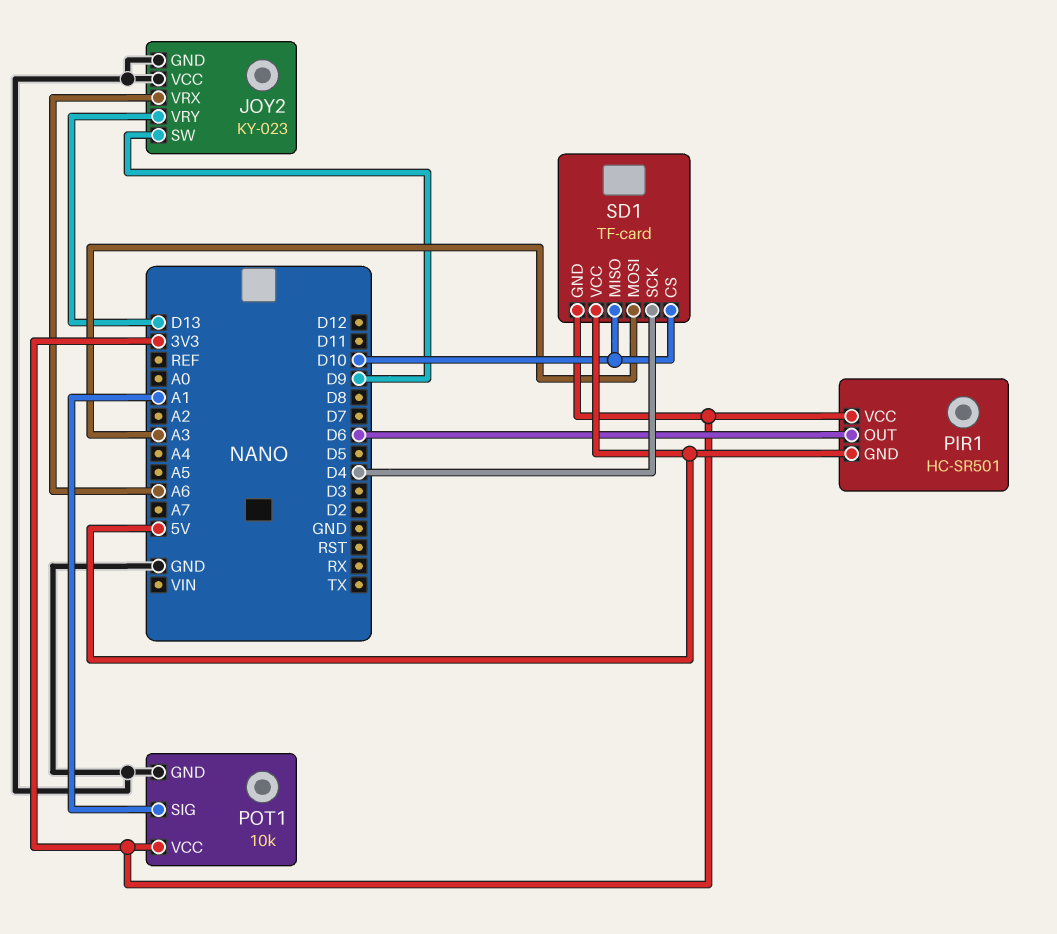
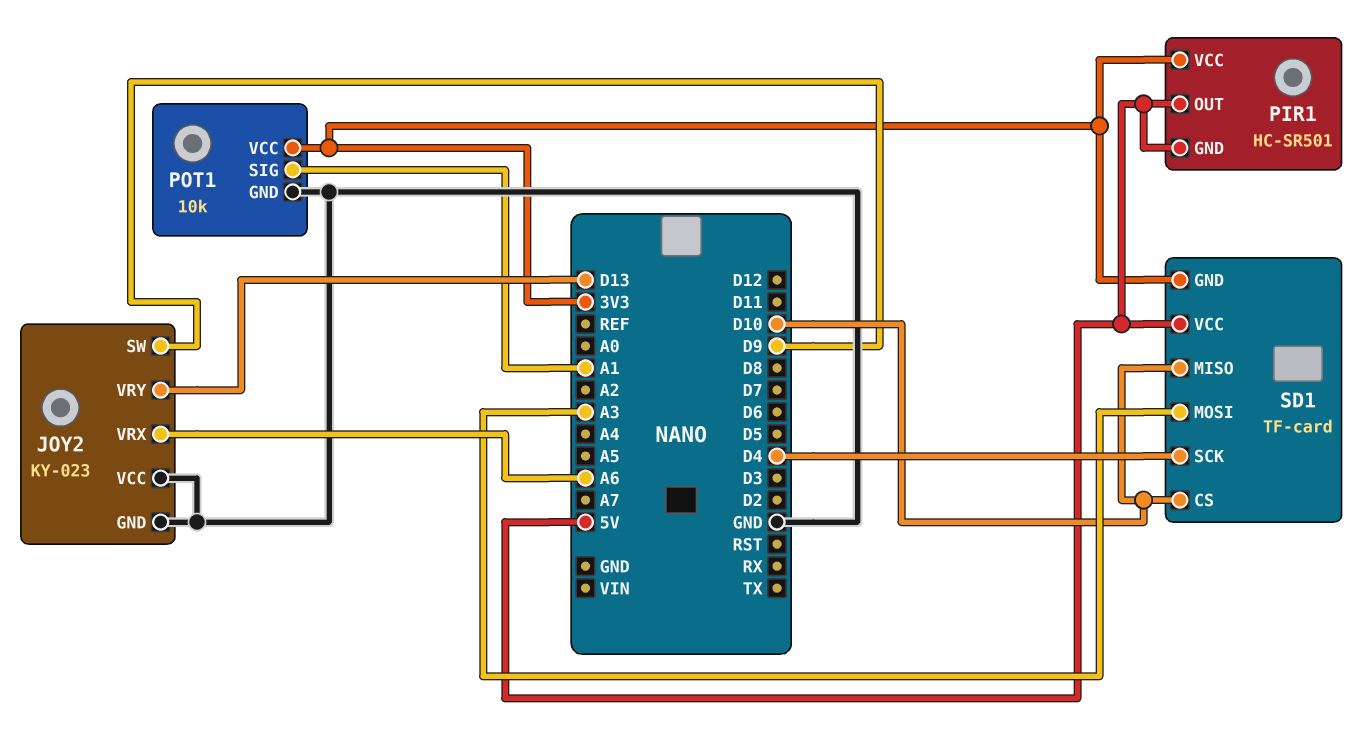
PIR1 pin OUT: D6 -> 5V

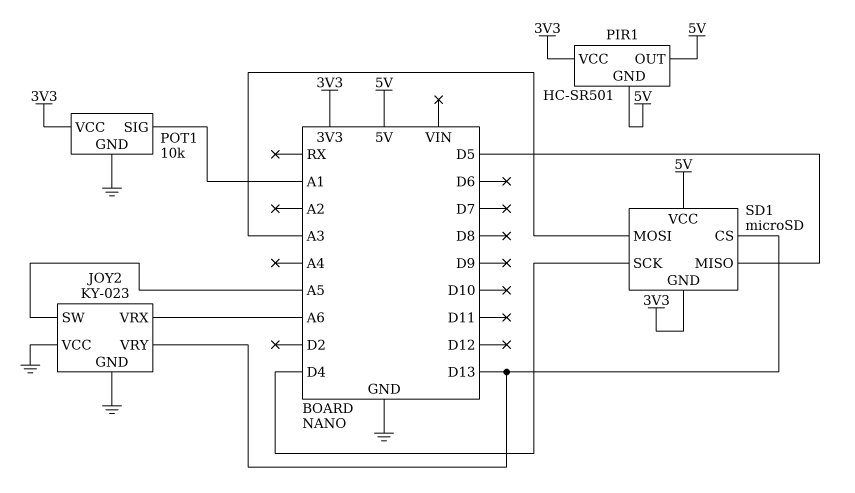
JOY2 pin SW: D9 -> A5
SD1: TF-card -> microSD
SD1 pin CS: D10 -> D13
SD1 pin MISO: D10 -> D5

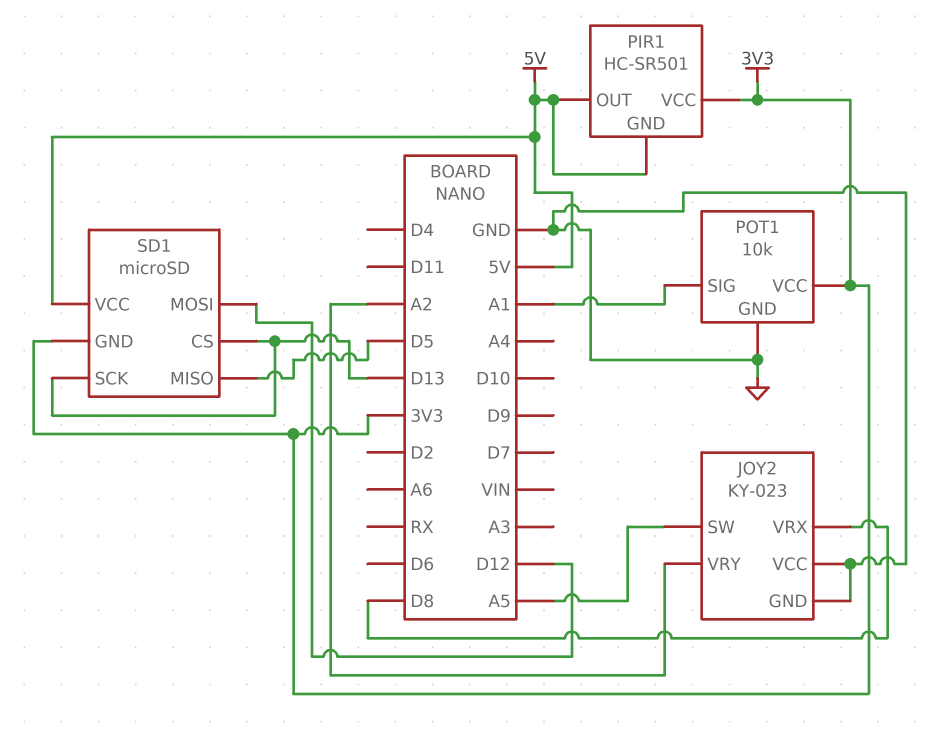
JOY2 pin VRX: A6 -> D8
JOY2 pin VRY: D13 -> A2
SD1 pin MOSI: A3 -> D12
SD1 pin SCK: D4 -> D13

